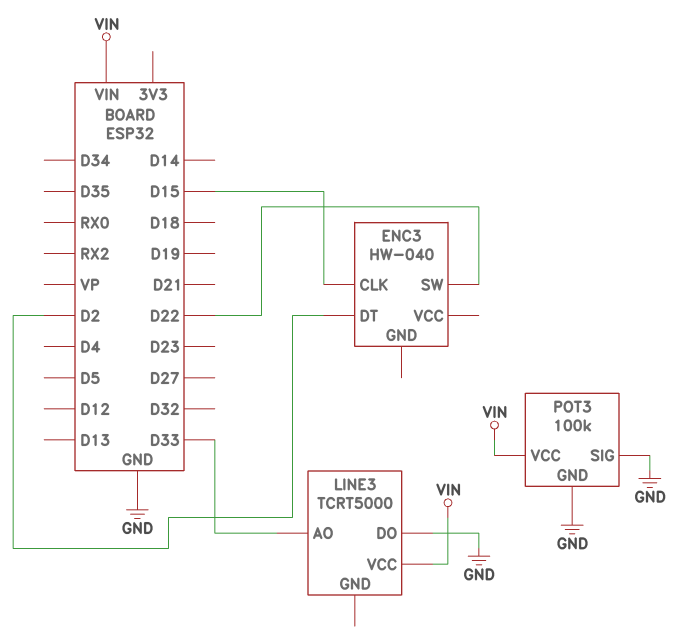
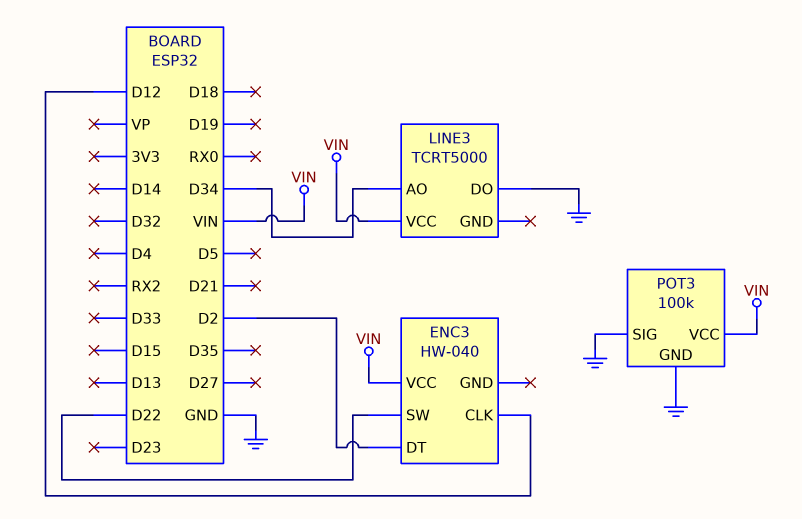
ENC3 pin CLK: D15 -> D12
ENC3 pin VCC: none -> VIN
LINE3 pin AO: D33 -> D34

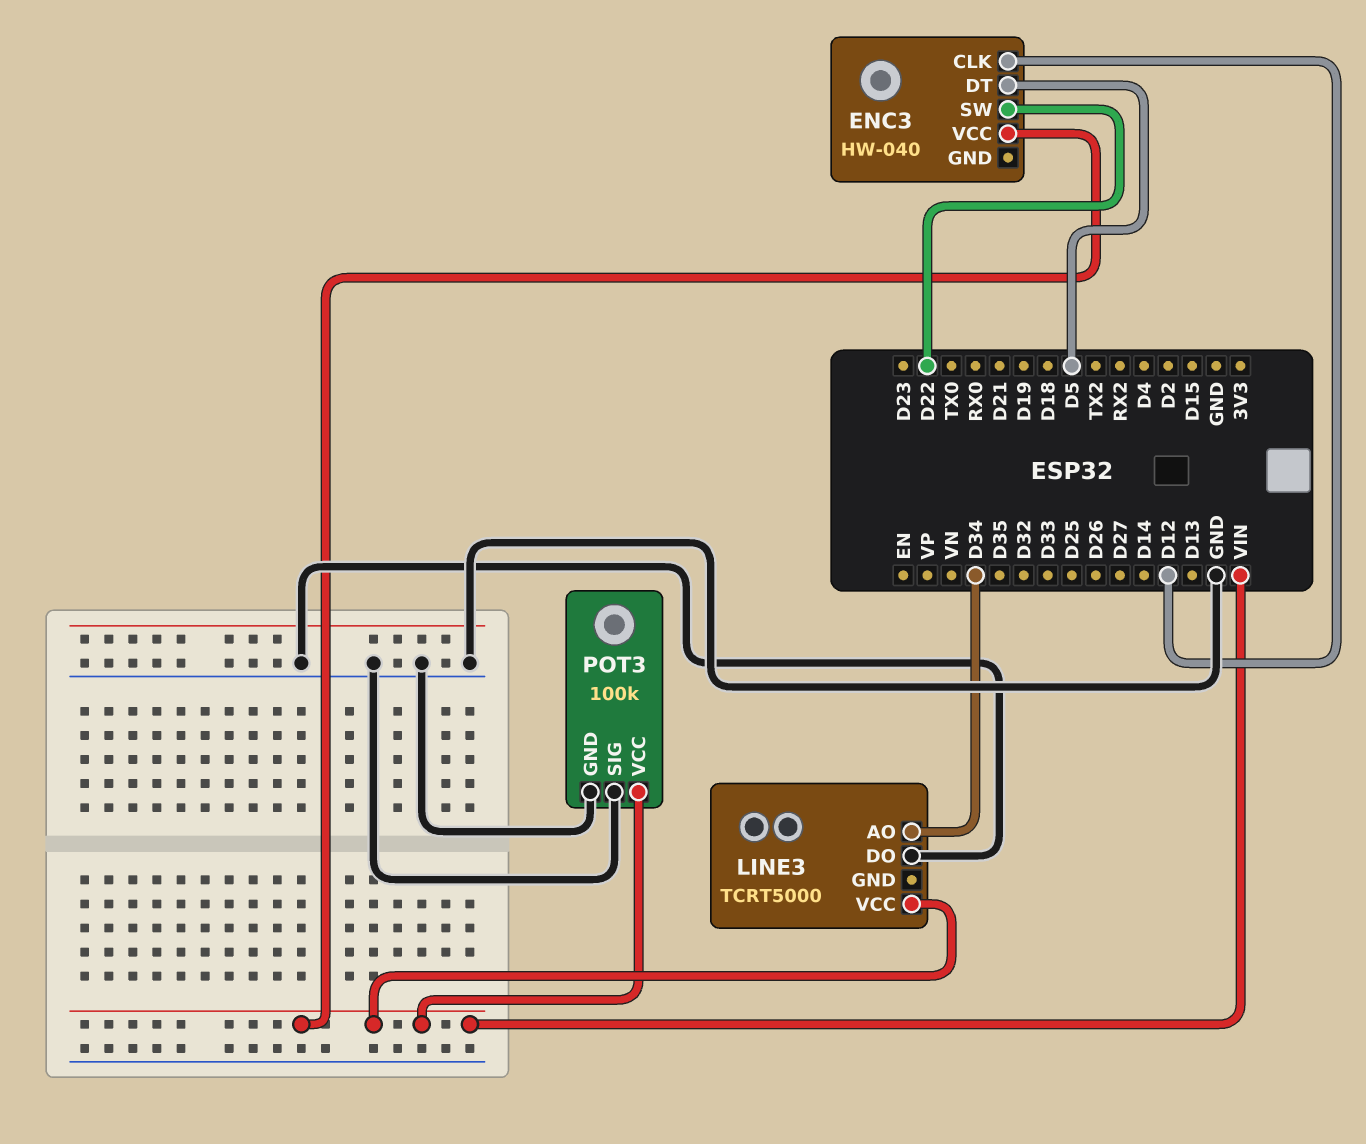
ENC3 pin DT: D2 -> D5

